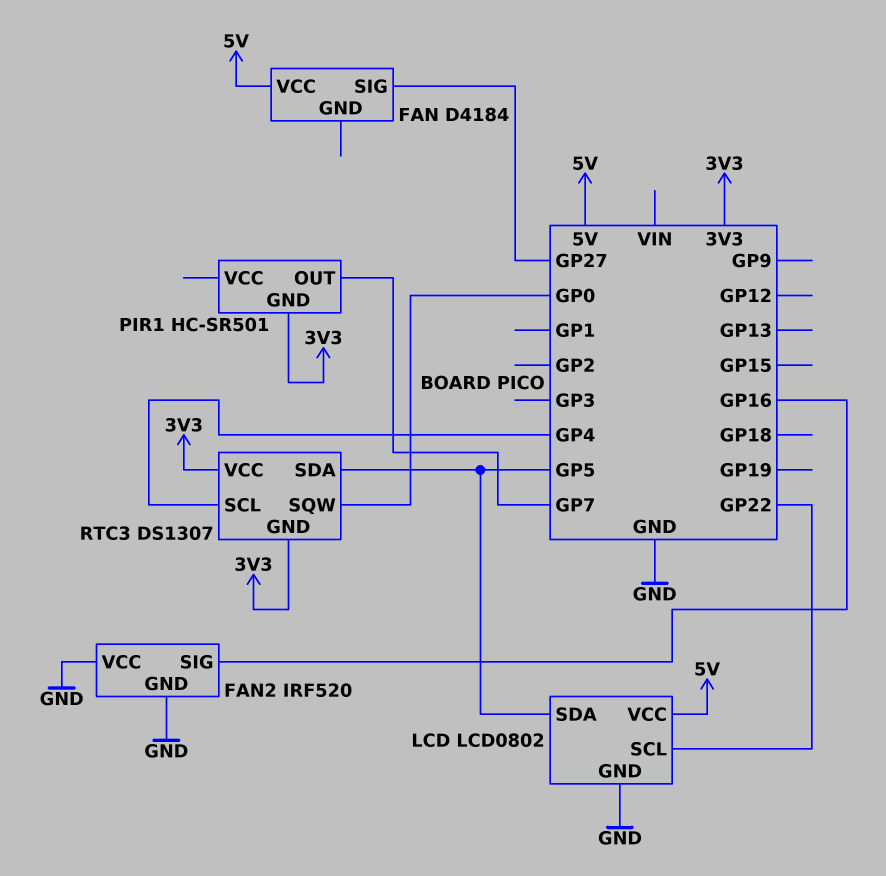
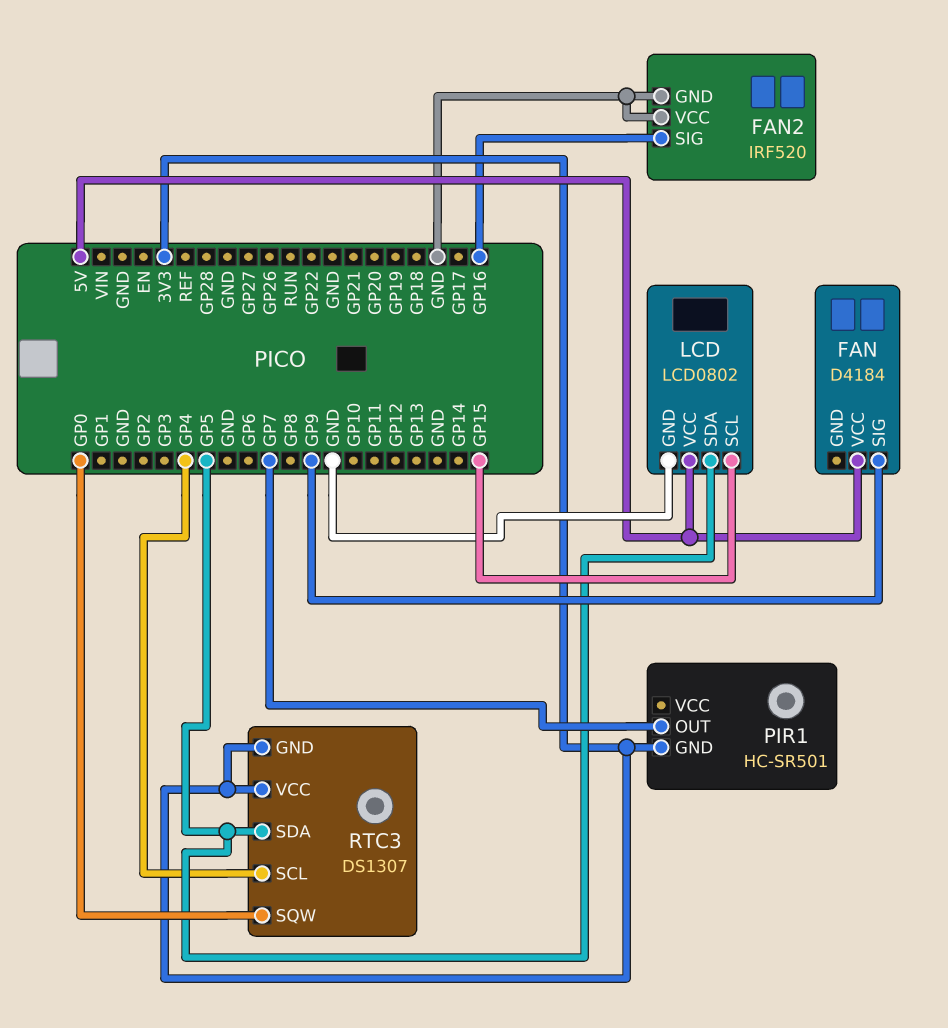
FAN pin SIG: GP27 -> GP9
LCD pin SCL: GP22 -> GP15

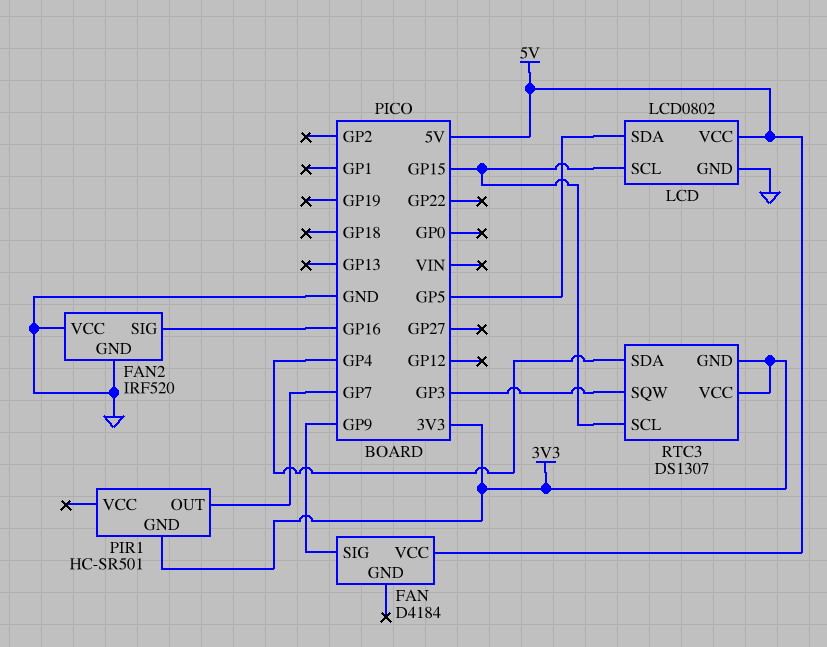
RTC3 pin SCL: GP4 -> GP15
RTC3 pin SDA: GP5 -> GP4
RTC3 pin SQW: GP0 -> GP3

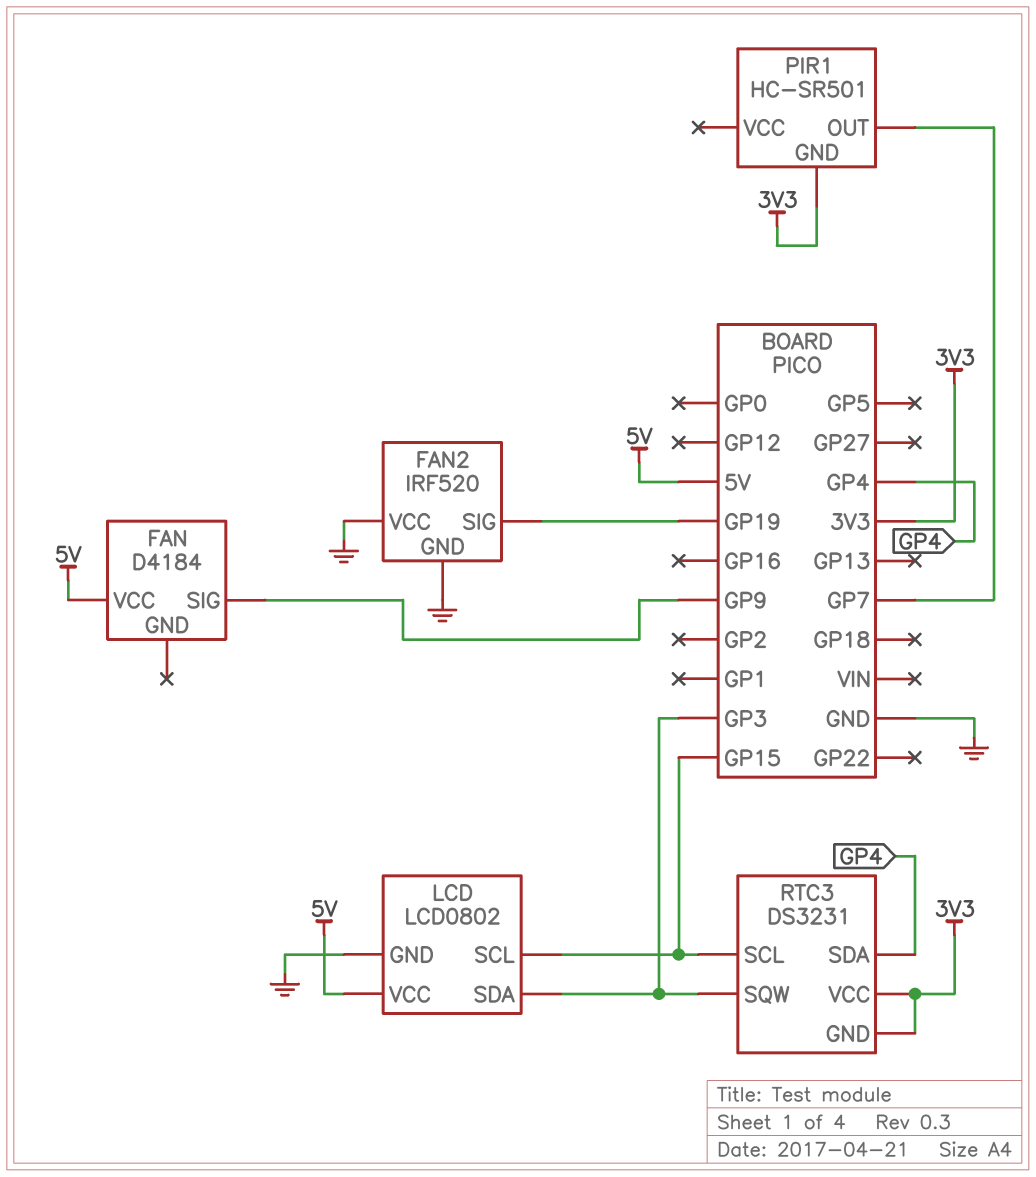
FAN2 pin SIG: GP16 -> GP19
LCD pin SDA: GP5 -> GP3
RTC3: DS1307 -> DS3231

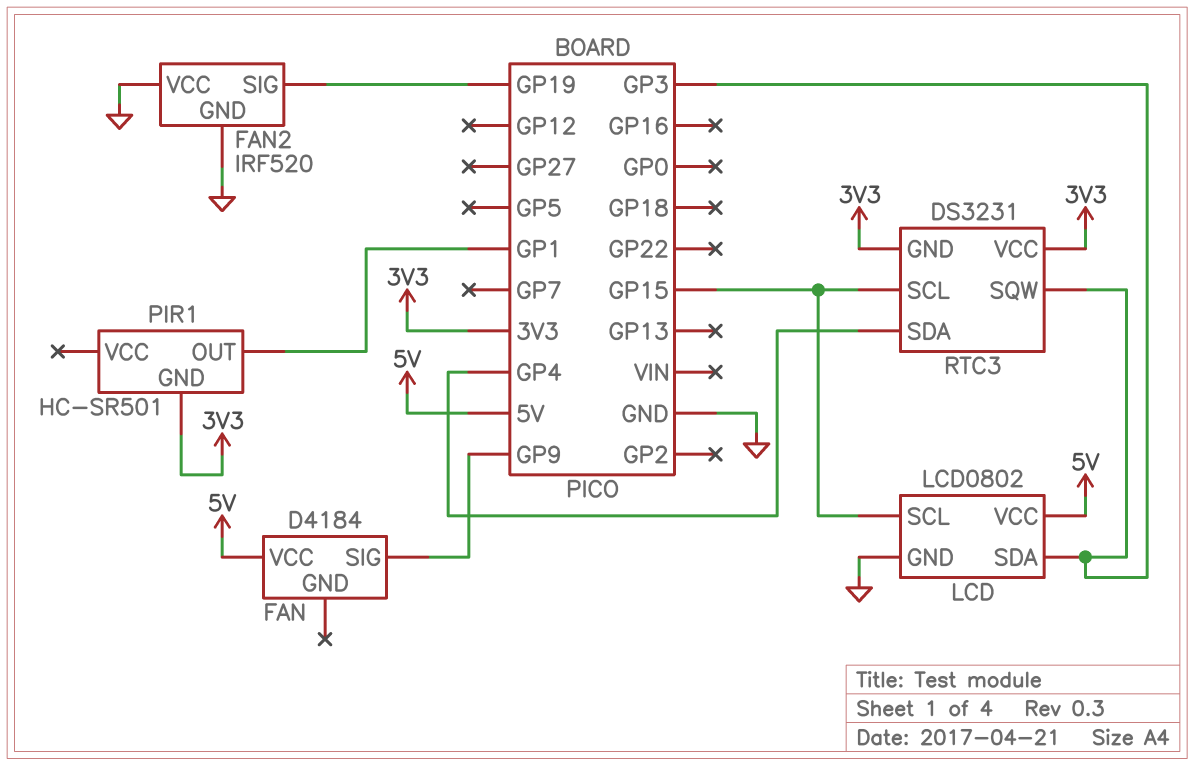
PIR1 pin OUT: GP7 -> GP1

